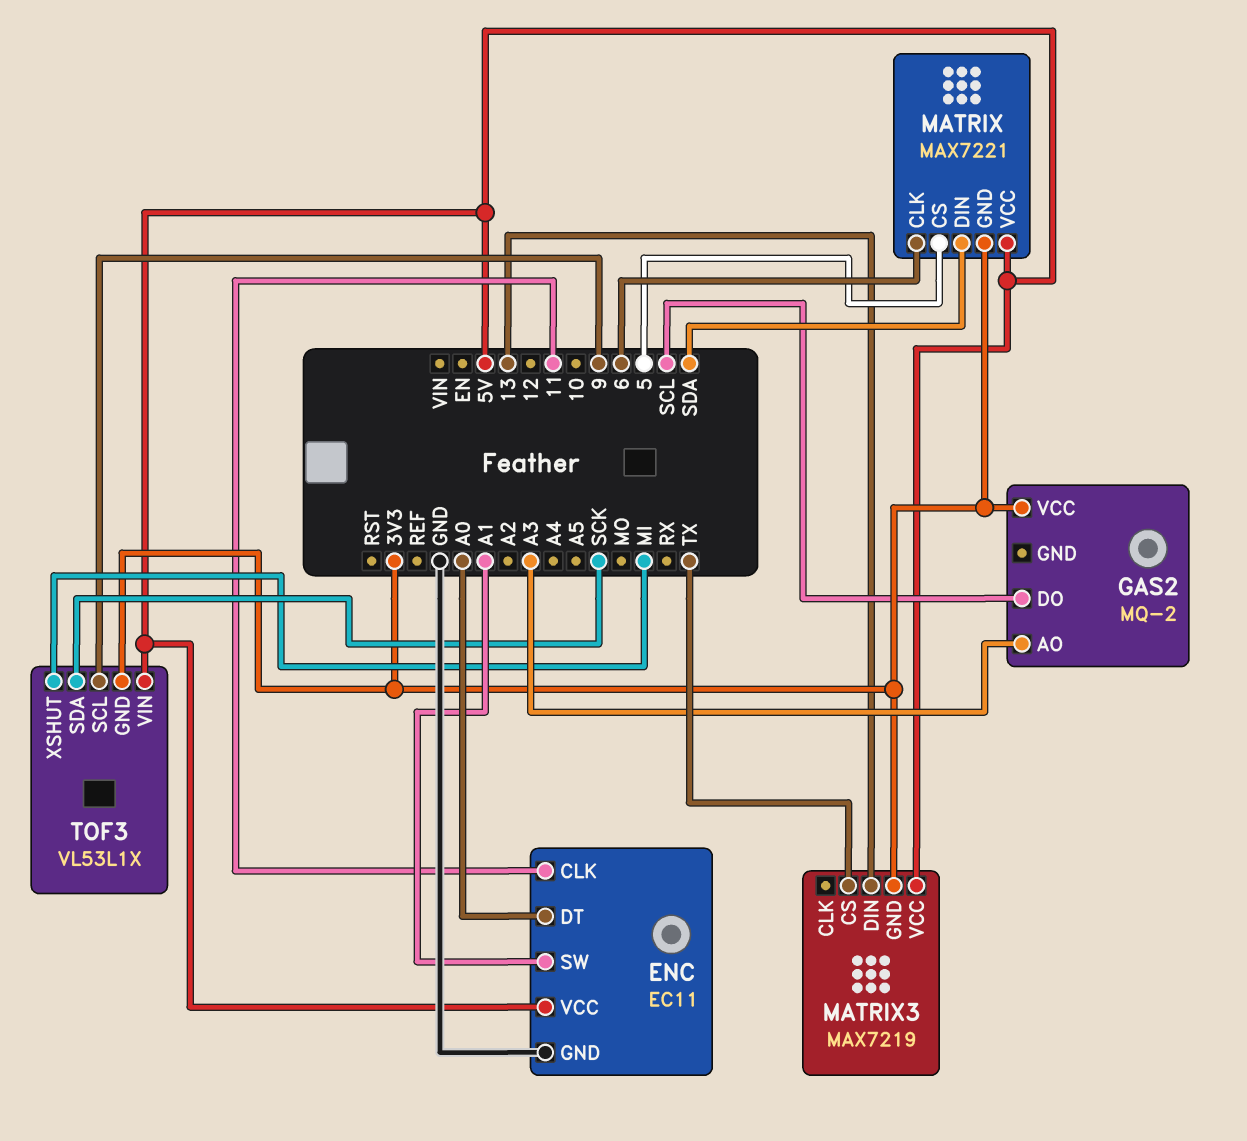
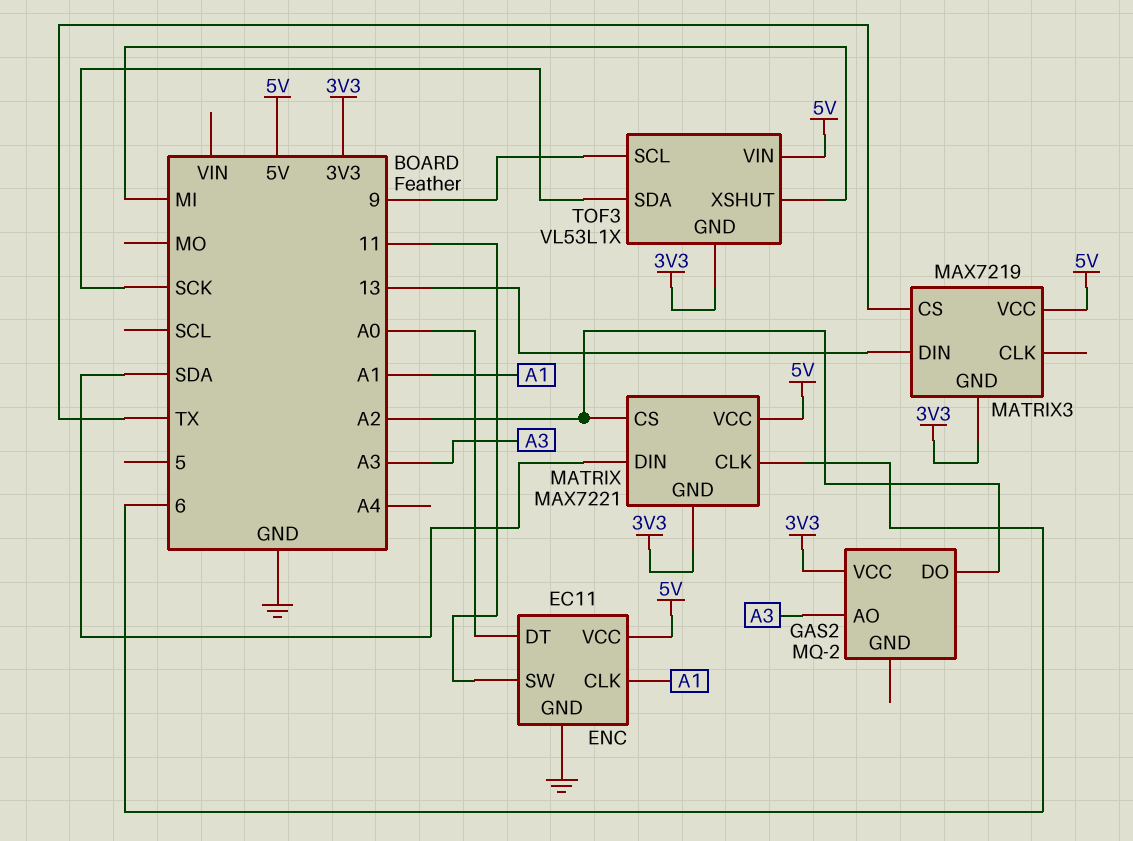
ENC pin CLK: 11 -> A1
ENC pin SW: A1 -> 11
GAS2 pin DO: SCL -> A2
MATRIX pin CS: 5 -> A2

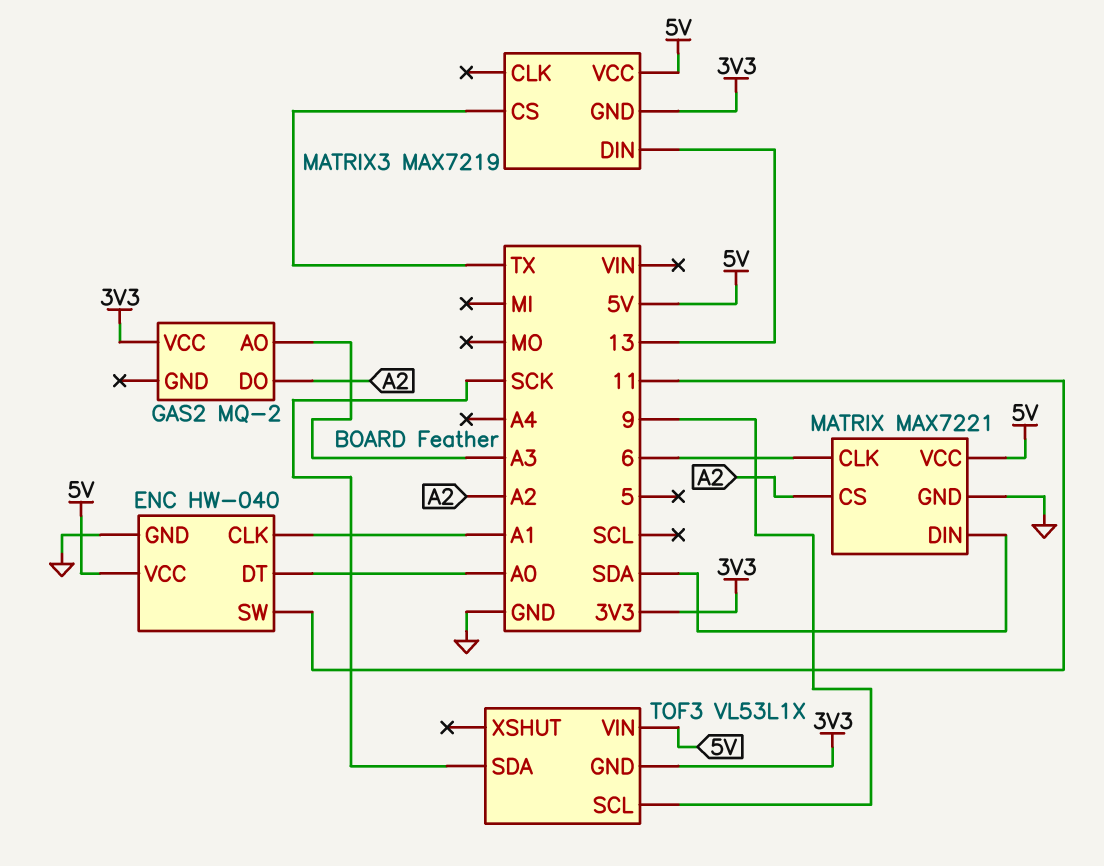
ENC: EC11 -> HW-040
MATRIX pin GND: 3V3 -> GND
TOF3 pin XSHUT: MI -> none

